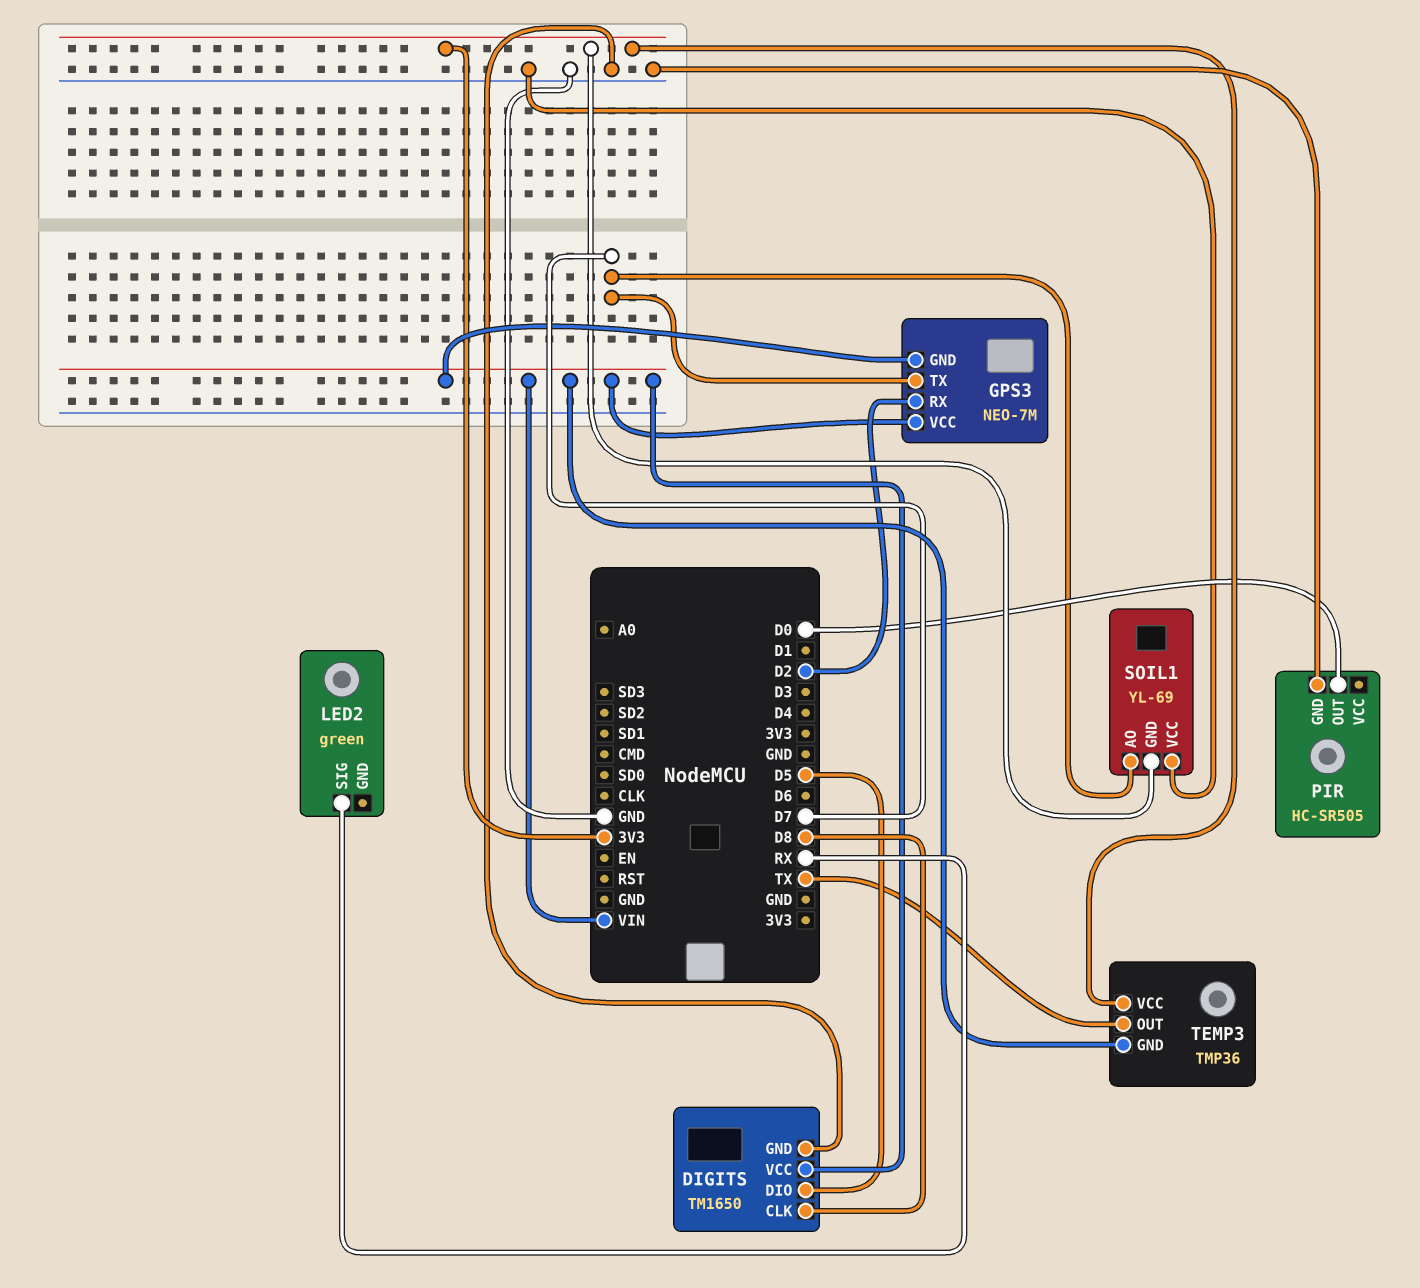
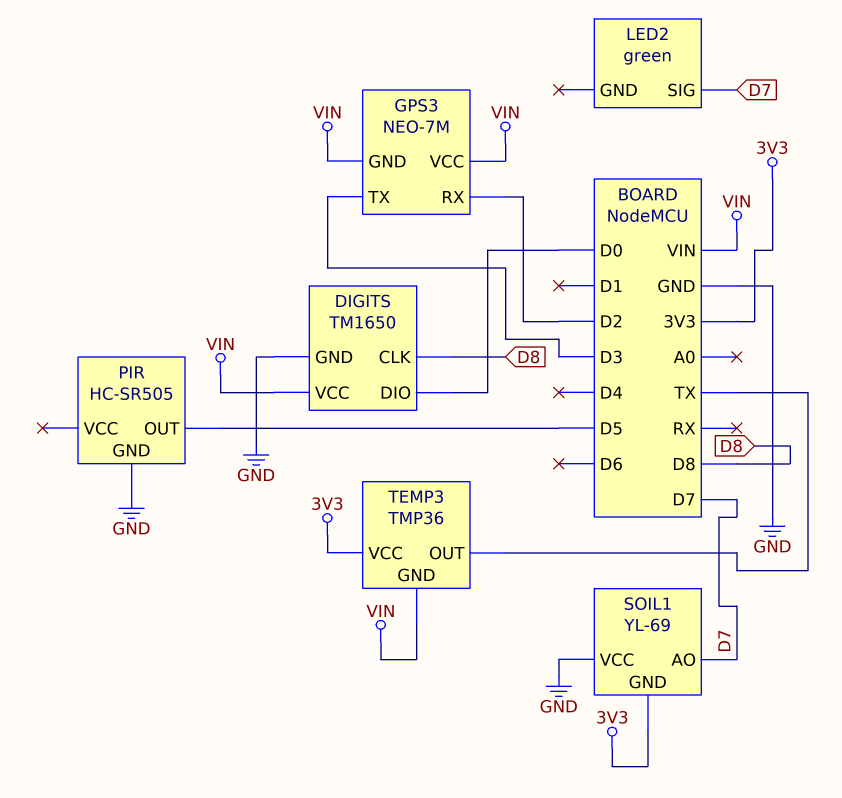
DIGITS pin DIO: D5 -> D0
GPS3 pin TX: D7 -> D3
LED2 pin SIG: RX -> D7
PIR pin OUT: D0 -> D5

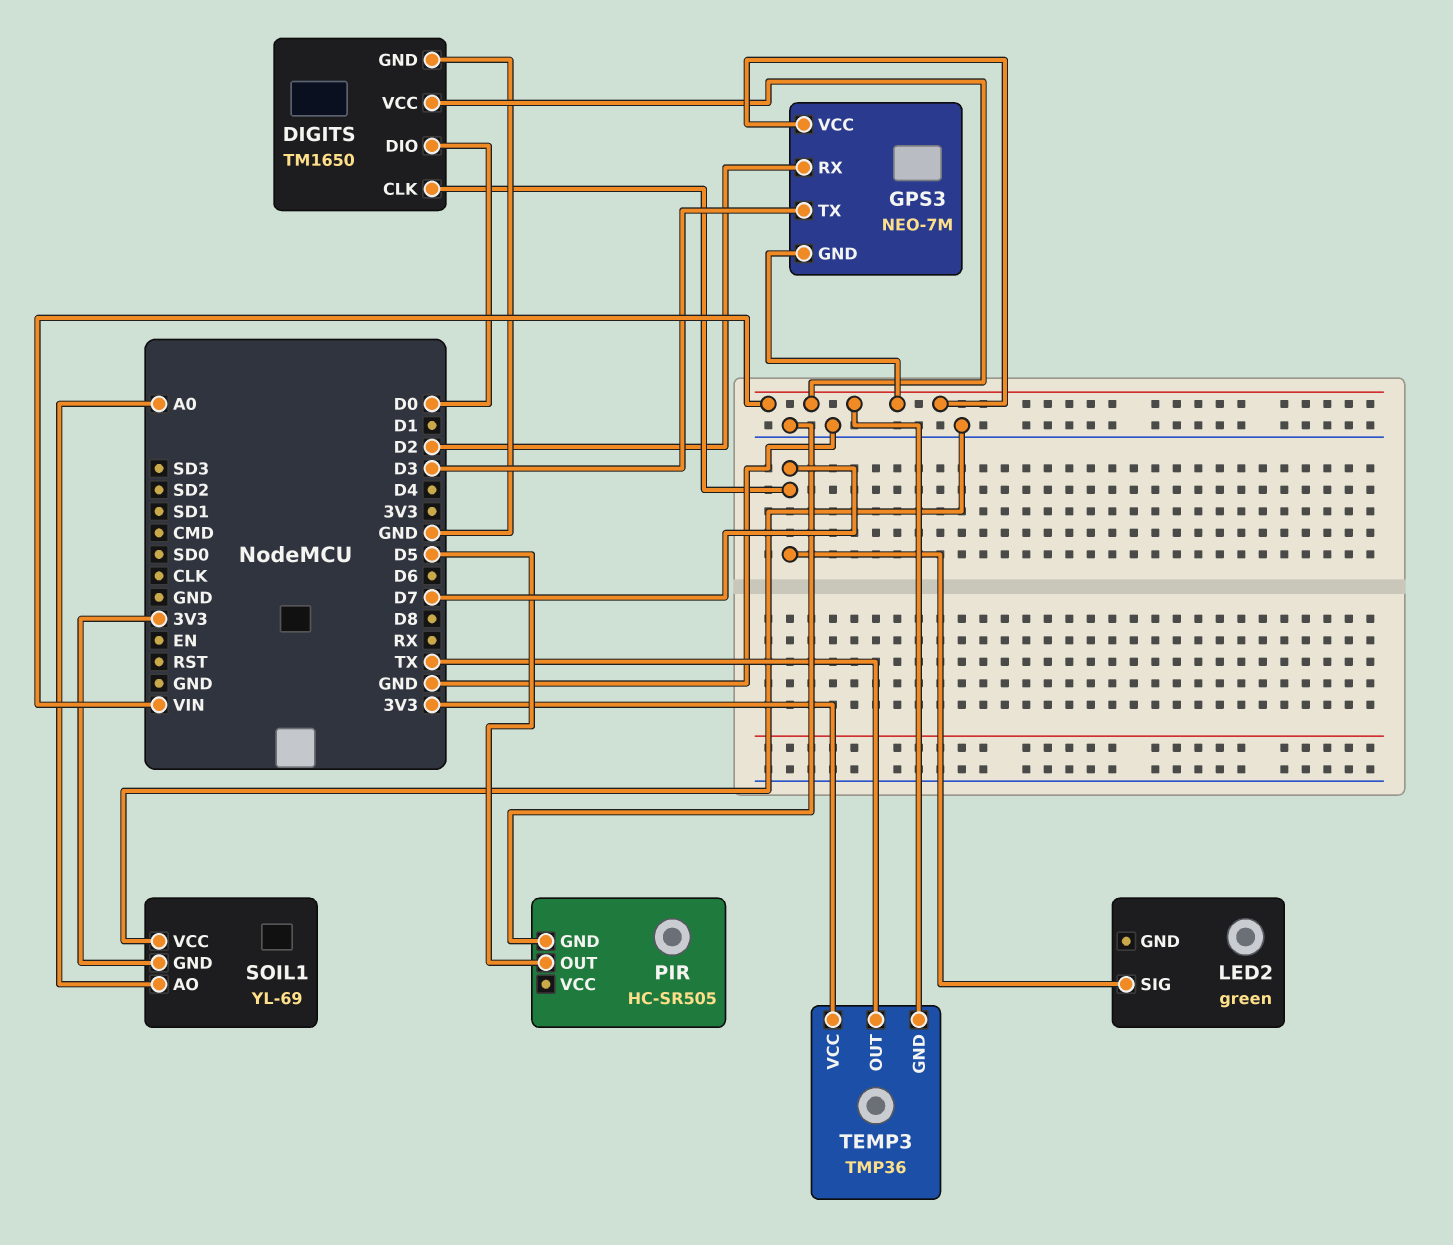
DIGITS pin CLK: D8 -> D7
SOIL1 pin AO: D7 -> A0

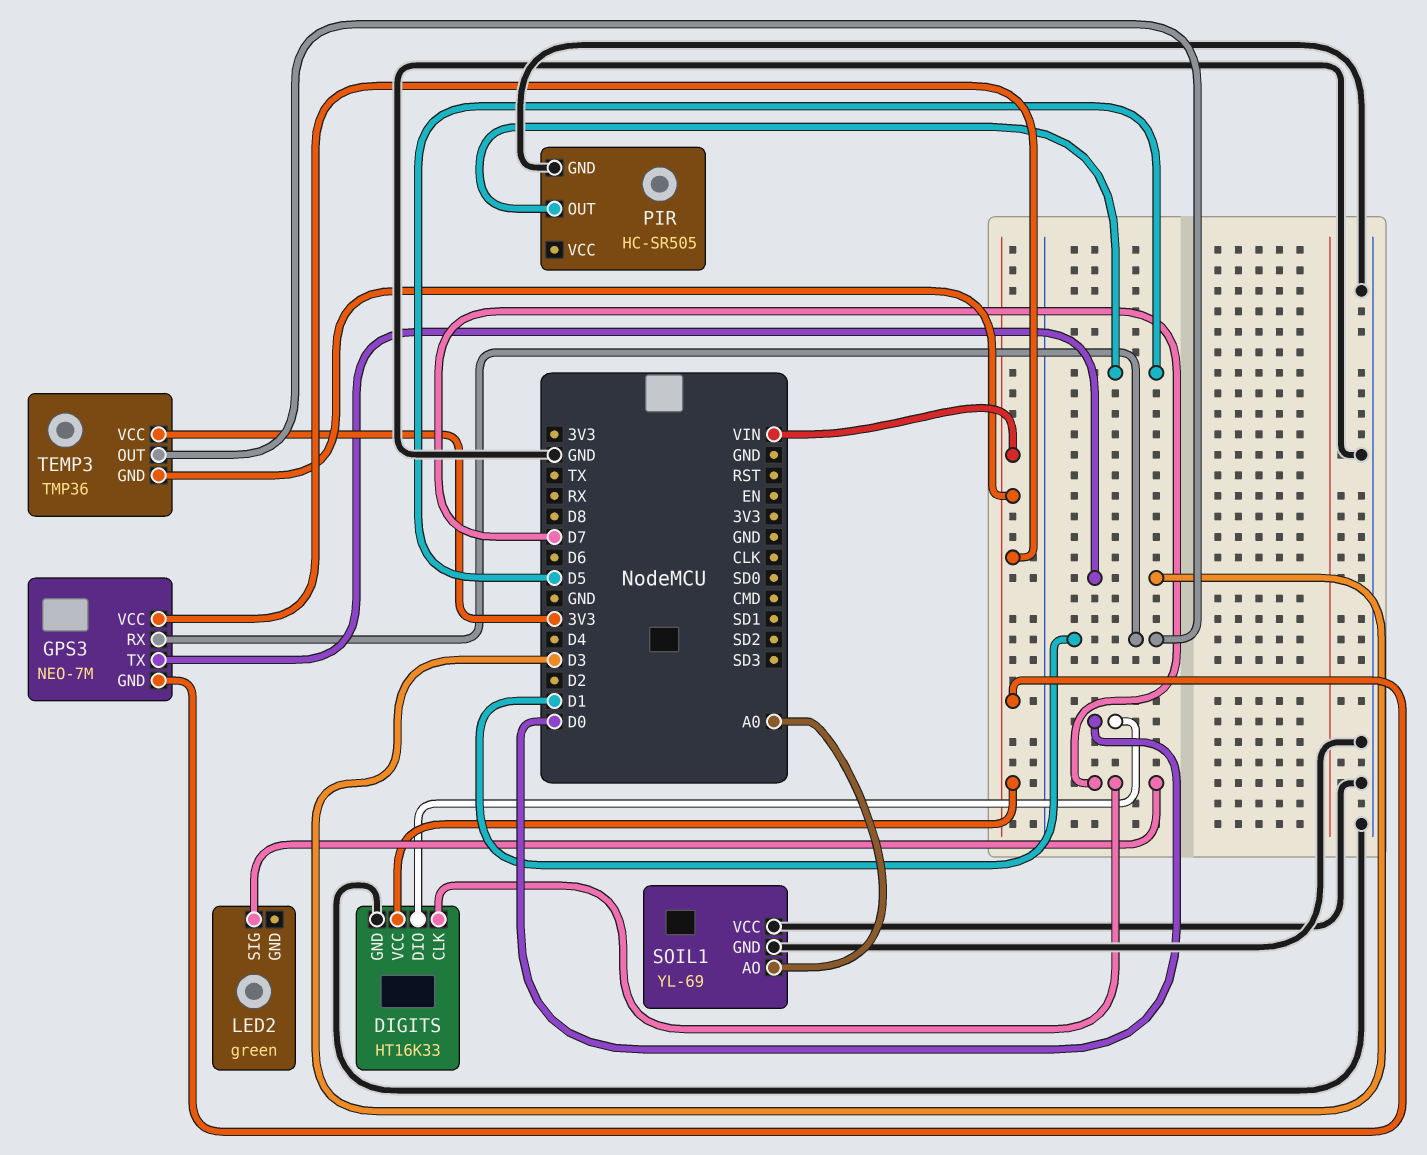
DIGITS: TM1650 -> HT16K33
GPS3 pin RX: D2 -> D1
SOIL1 pin GND: 3V3 -> GND
TEMP3 pin OUT: TX -> D1

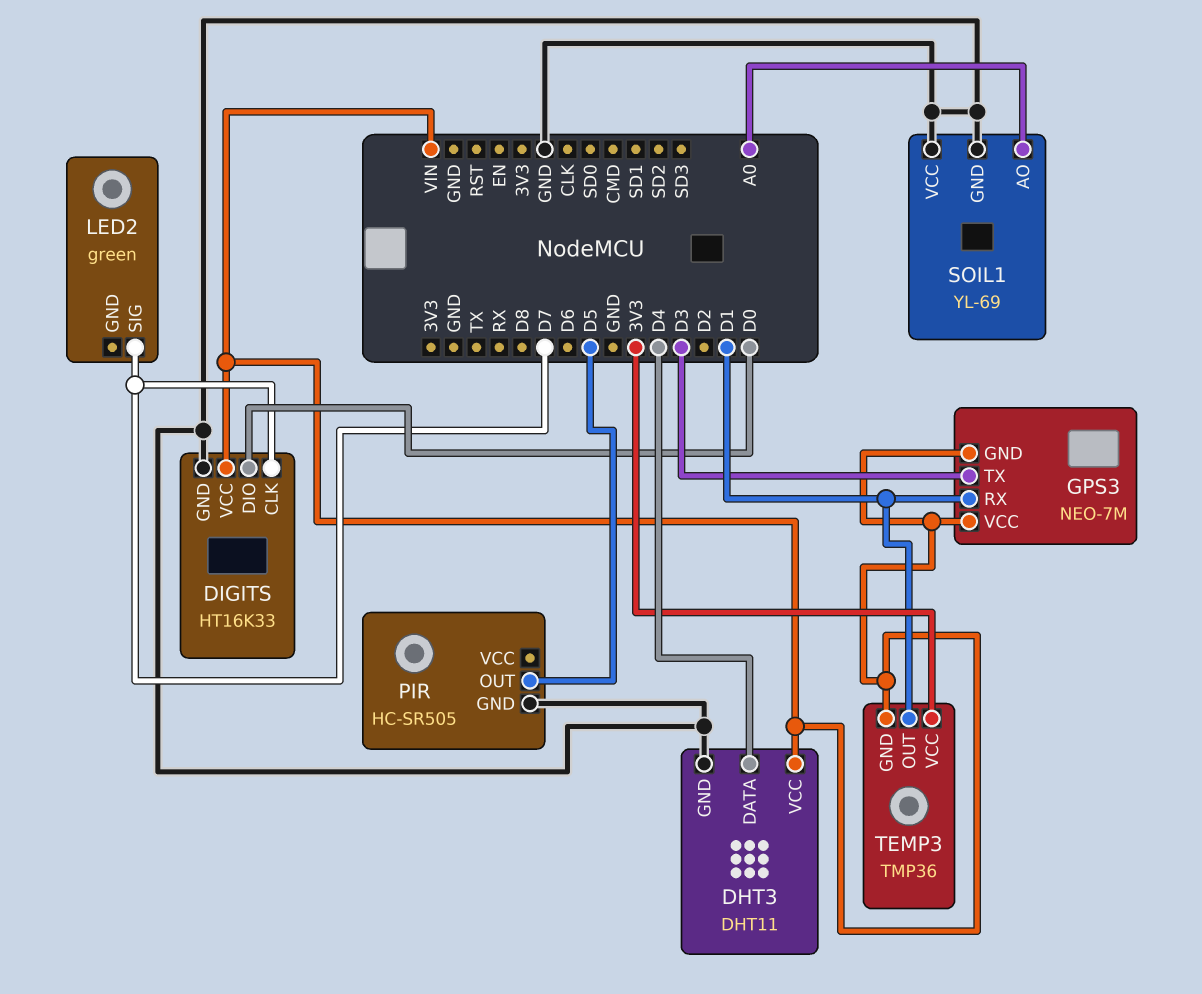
DHT3: none -> DHT11
DHT3 pin DATA: none -> D4
DHT3 pin GND: none -> GND
DHT3 pin VCC: none -> VIN

